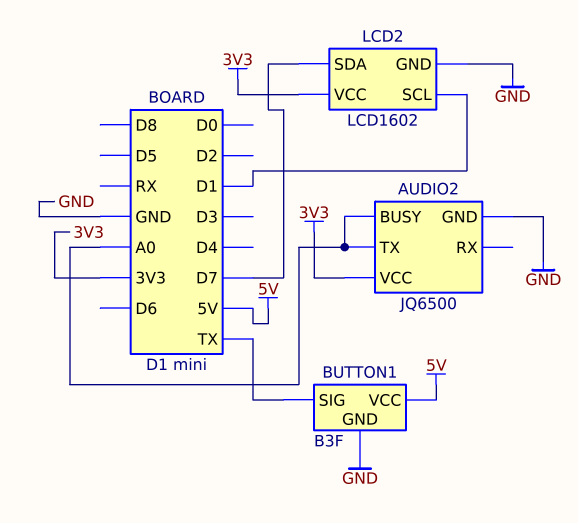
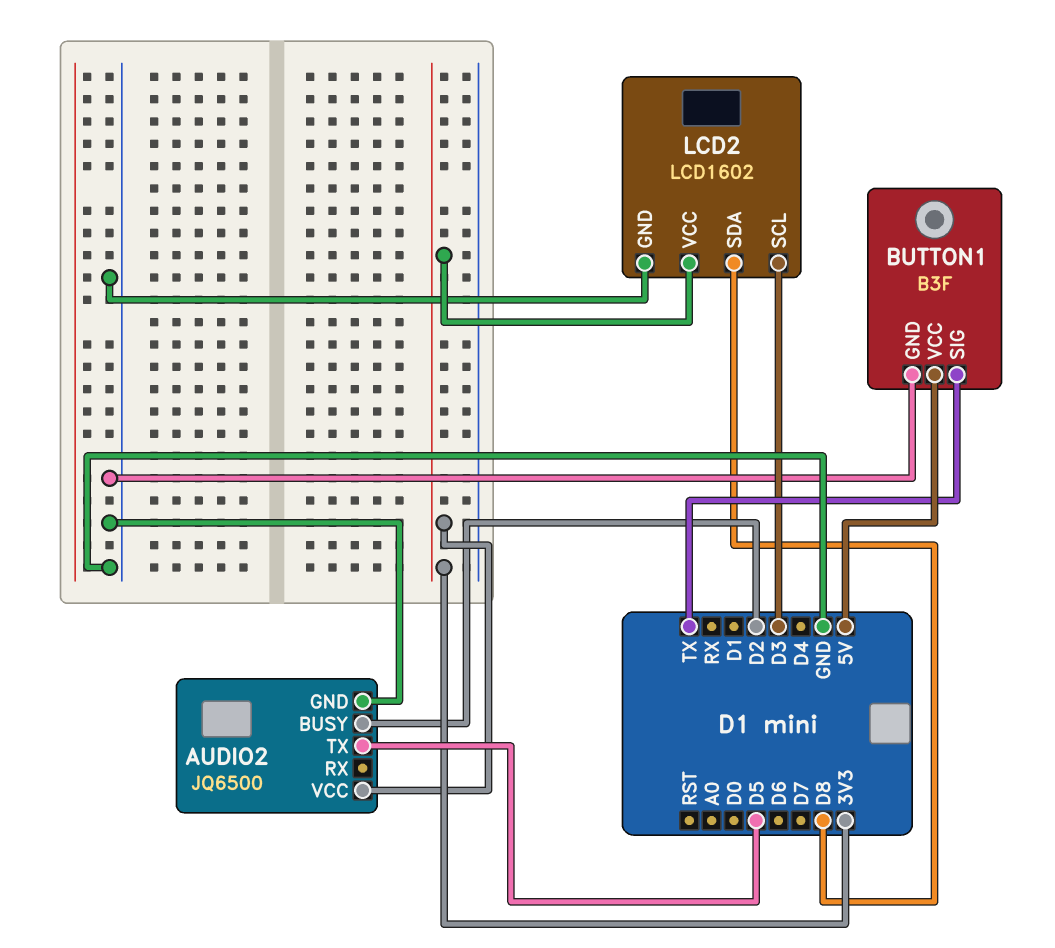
AUDIO2 pin BUSY: A0 -> D2
AUDIO2 pin TX: A0 -> D5
LCD2 pin SCL: D1 -> D3
LCD2 pin SDA: D7 -> D8

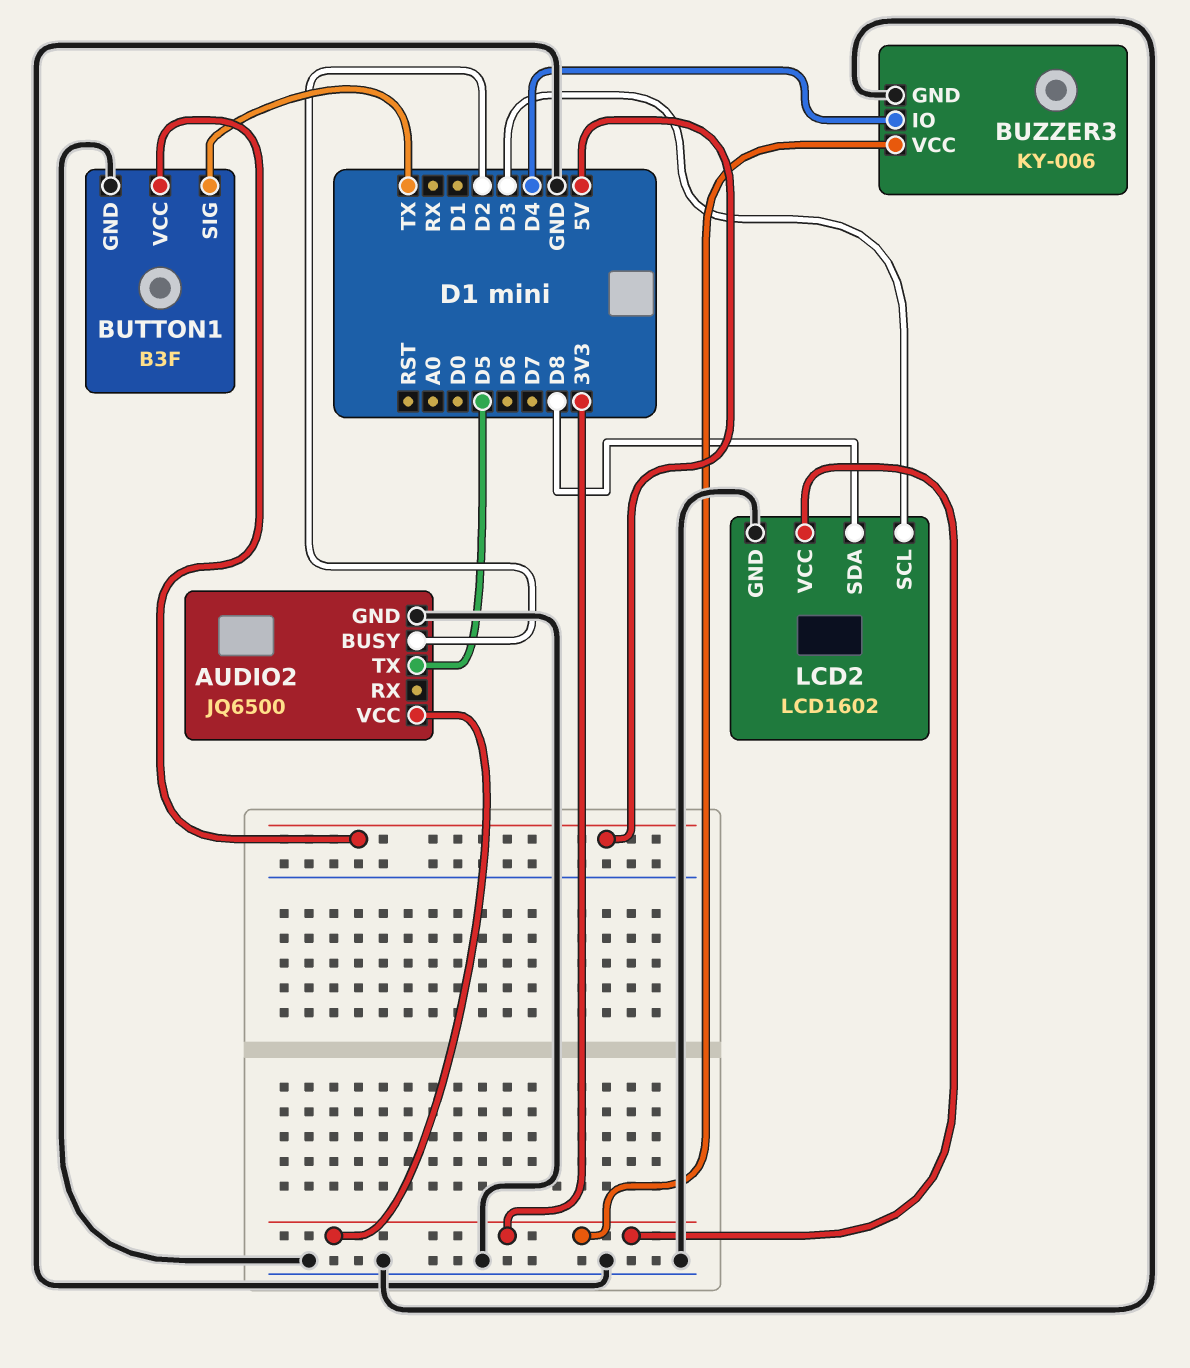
BUZZER3: none -> KY-006
BUZZER3 pin GND: none -> GND
BUZZER3 pin IO: none -> D4
BUZZER3 pin VCC: none -> 3V3

